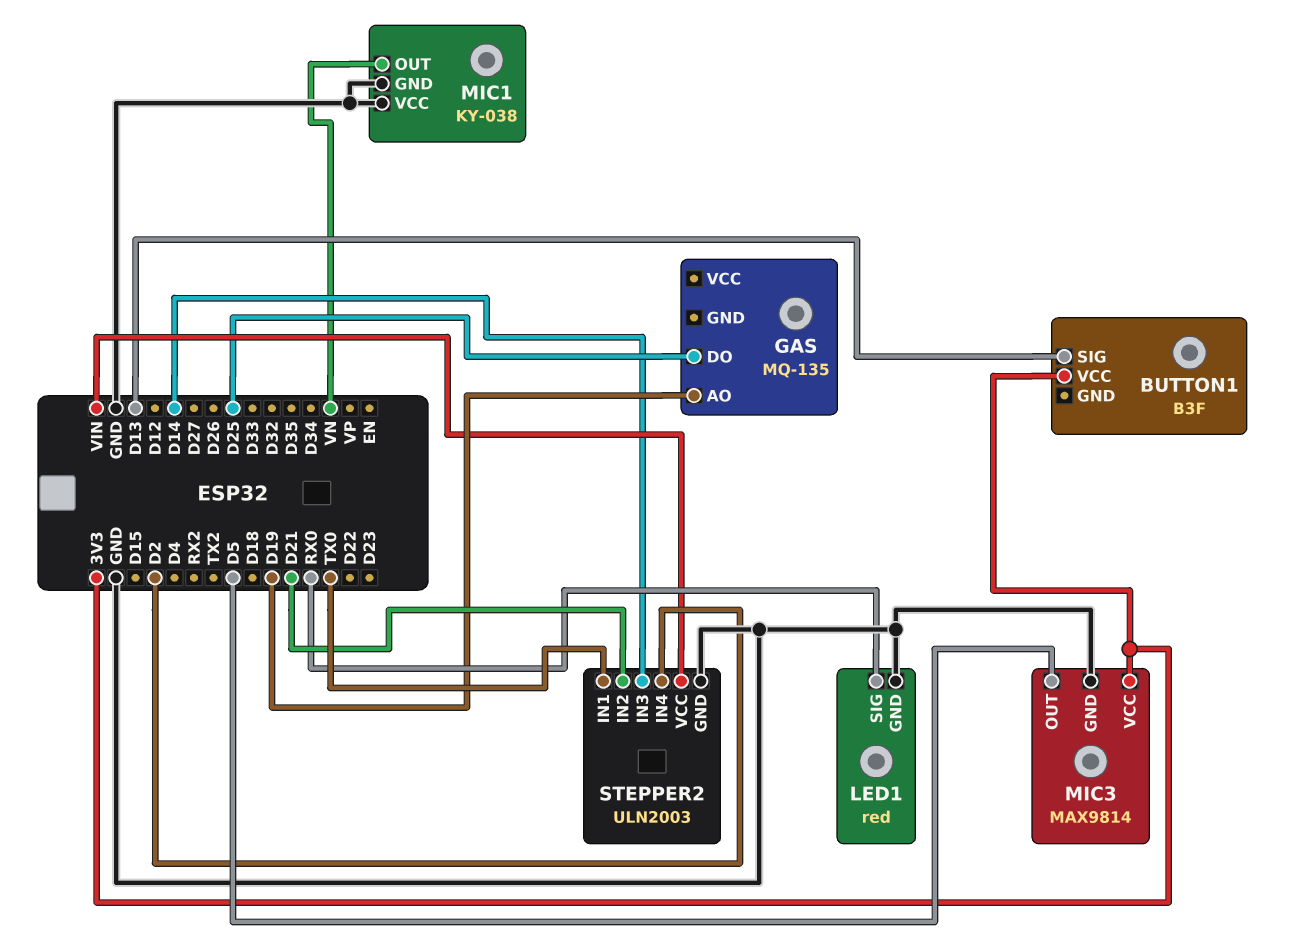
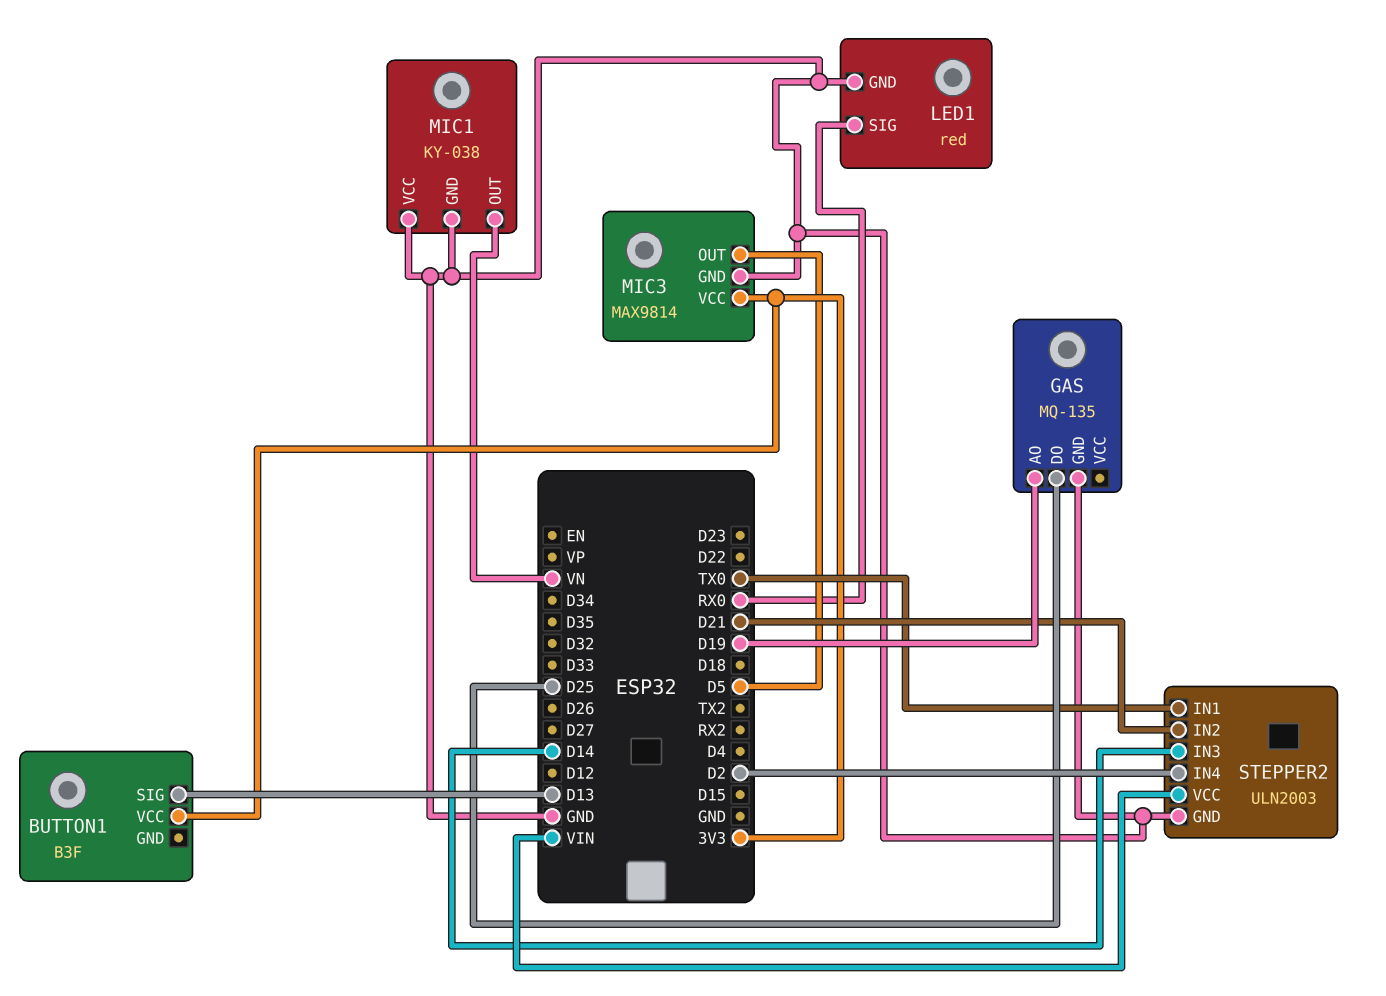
GAS pin GND: none -> GND

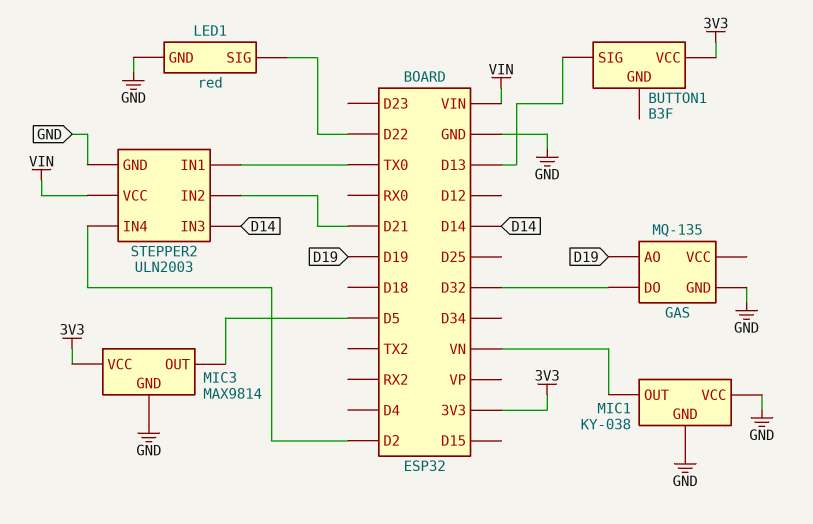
GAS pin DO: D25 -> D32
LED1 pin SIG: RX0 -> D22

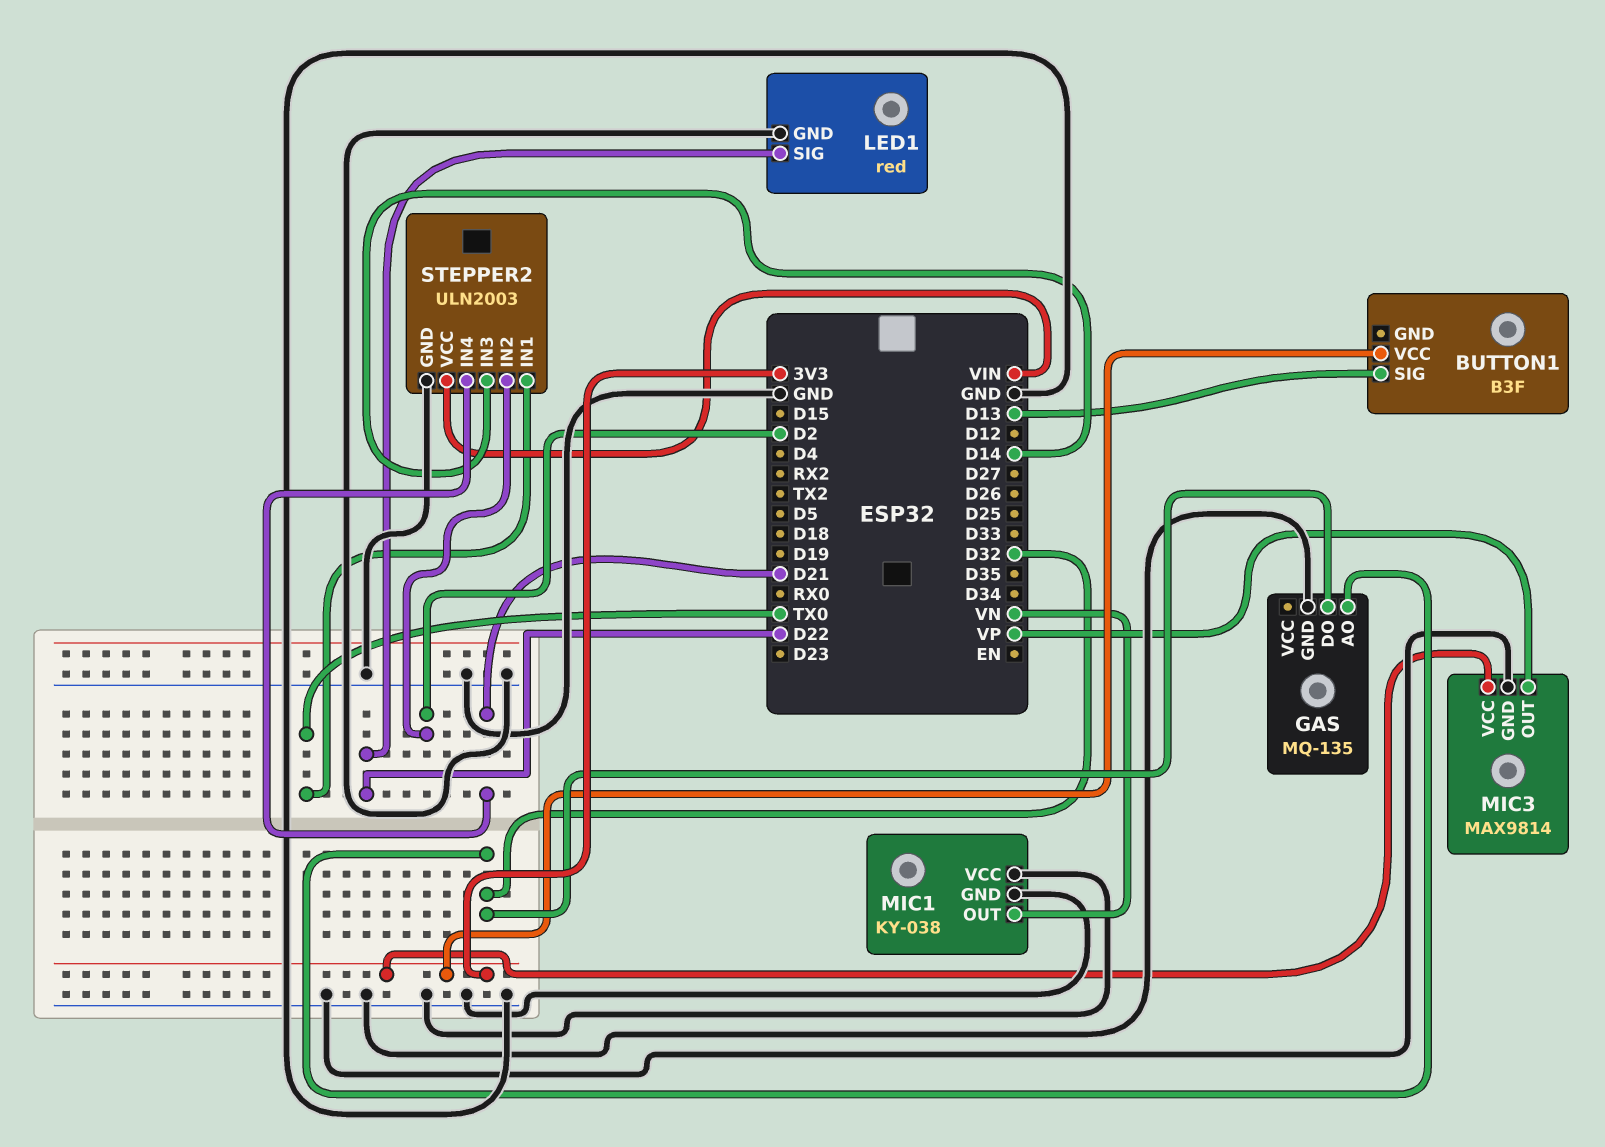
GAS pin AO: D19 -> D32
MIC3 pin OUT: D5 -> VP
STEPPER2 pin IN2: D21 -> D2
STEPPER2 pin IN4: D2 -> D21

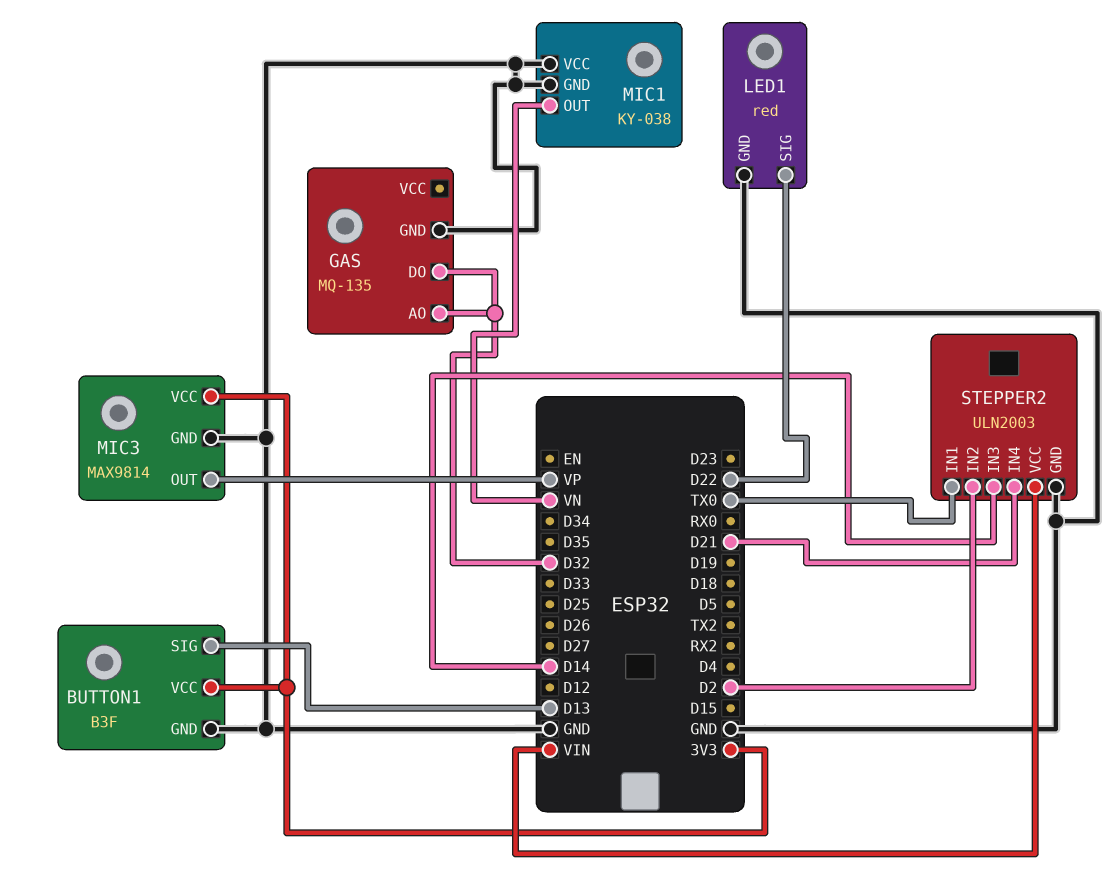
BUTTON1 pin GND: none -> GND

